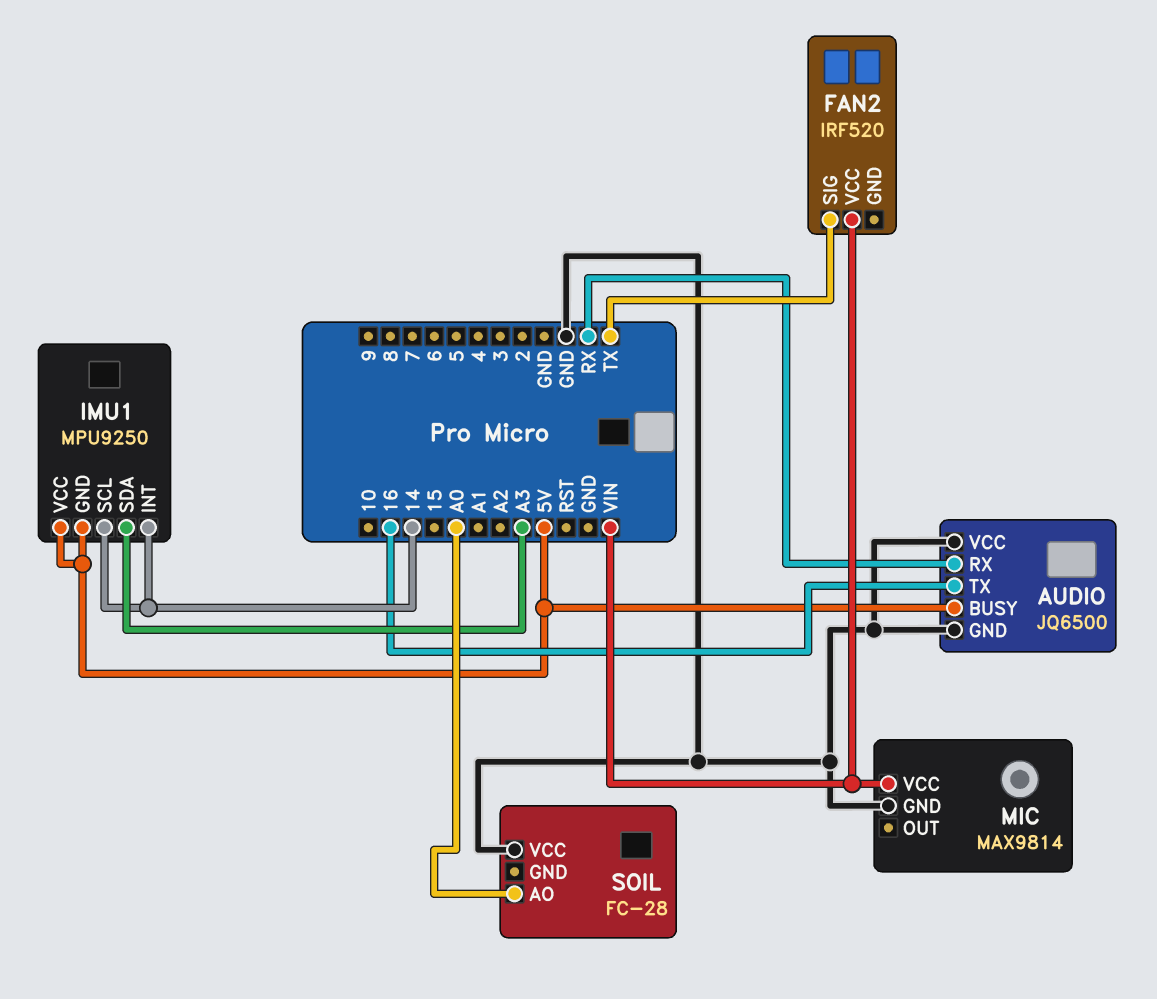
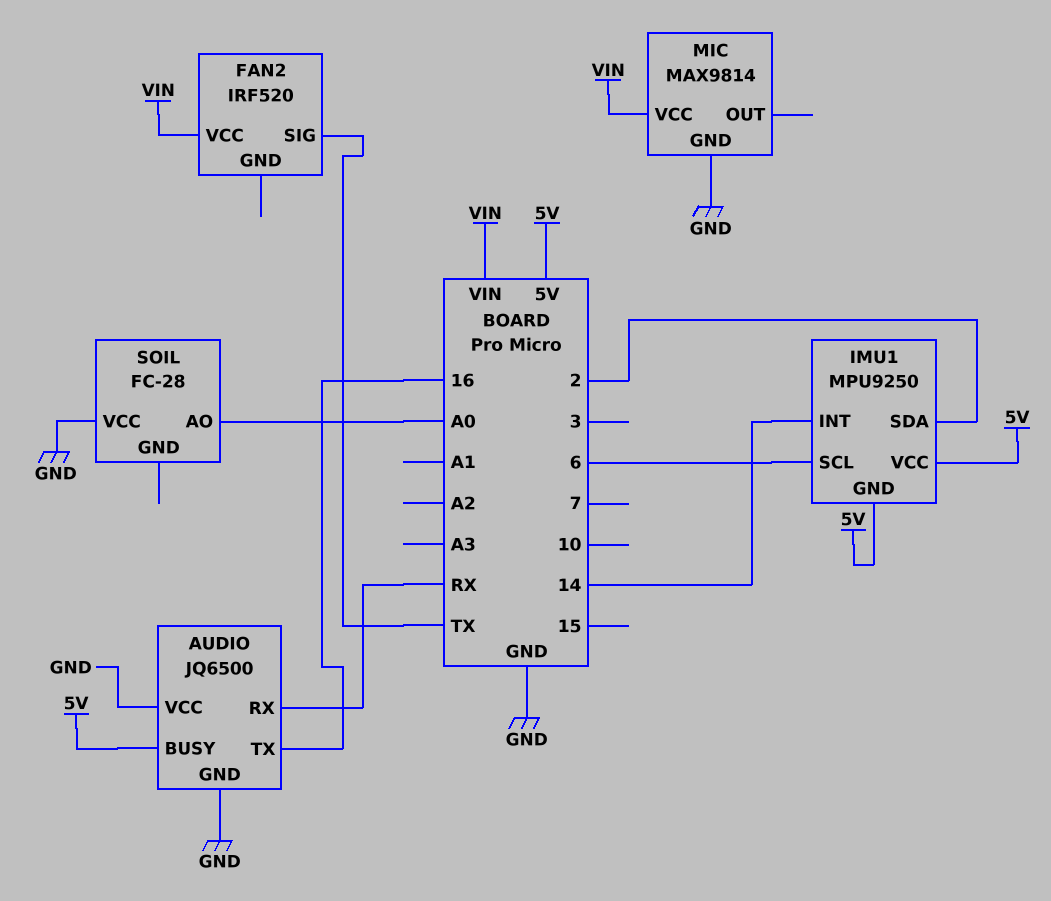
IMU1 pin SCL: 14 -> 6
IMU1 pin SDA: A3 -> 2

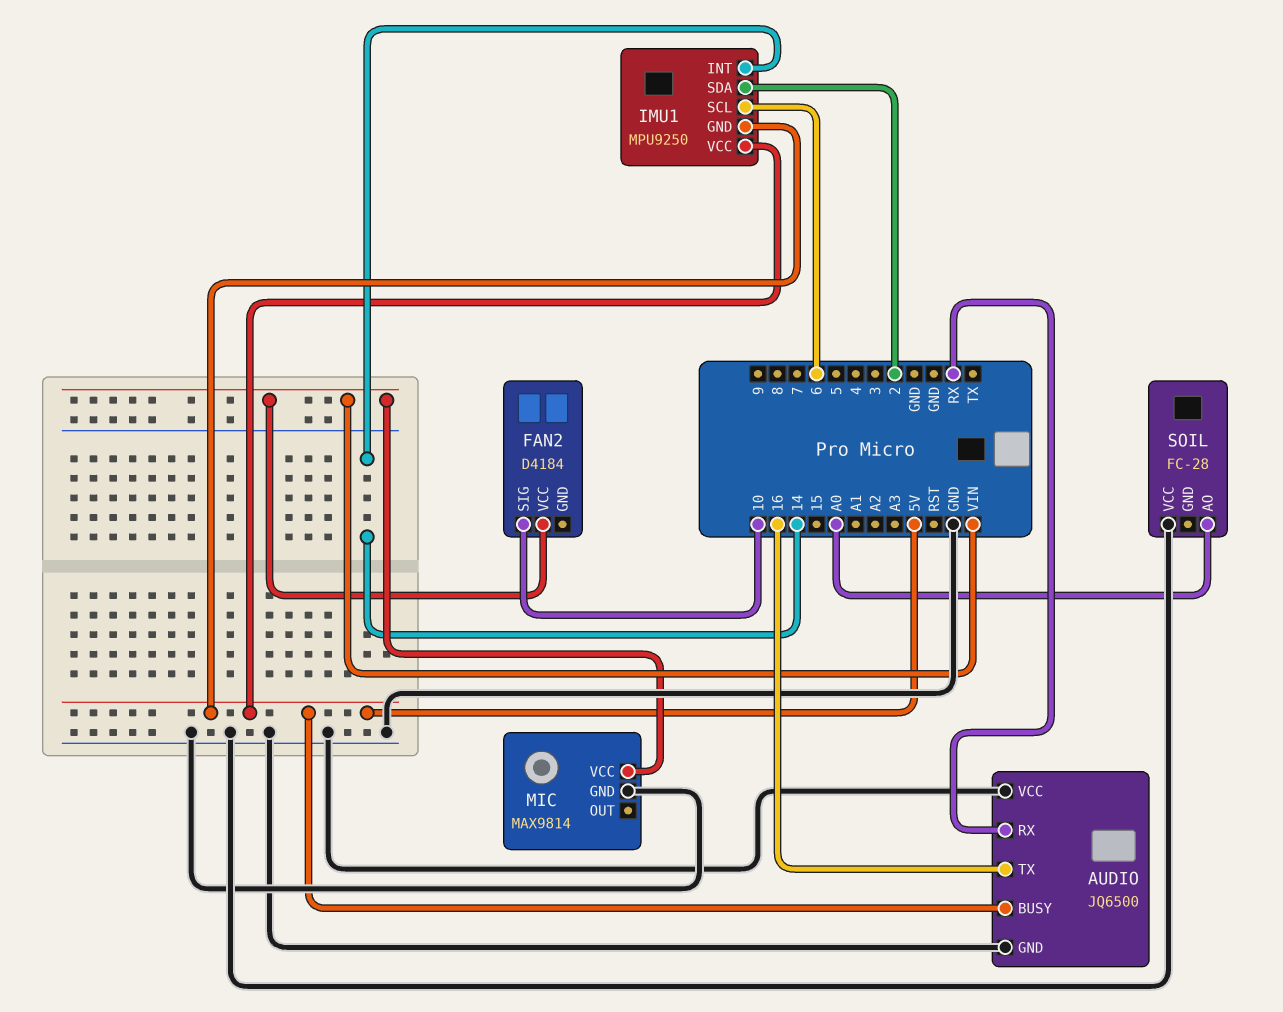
FAN2: IRF520 -> D4184
FAN2 pin SIG: TX -> 10

